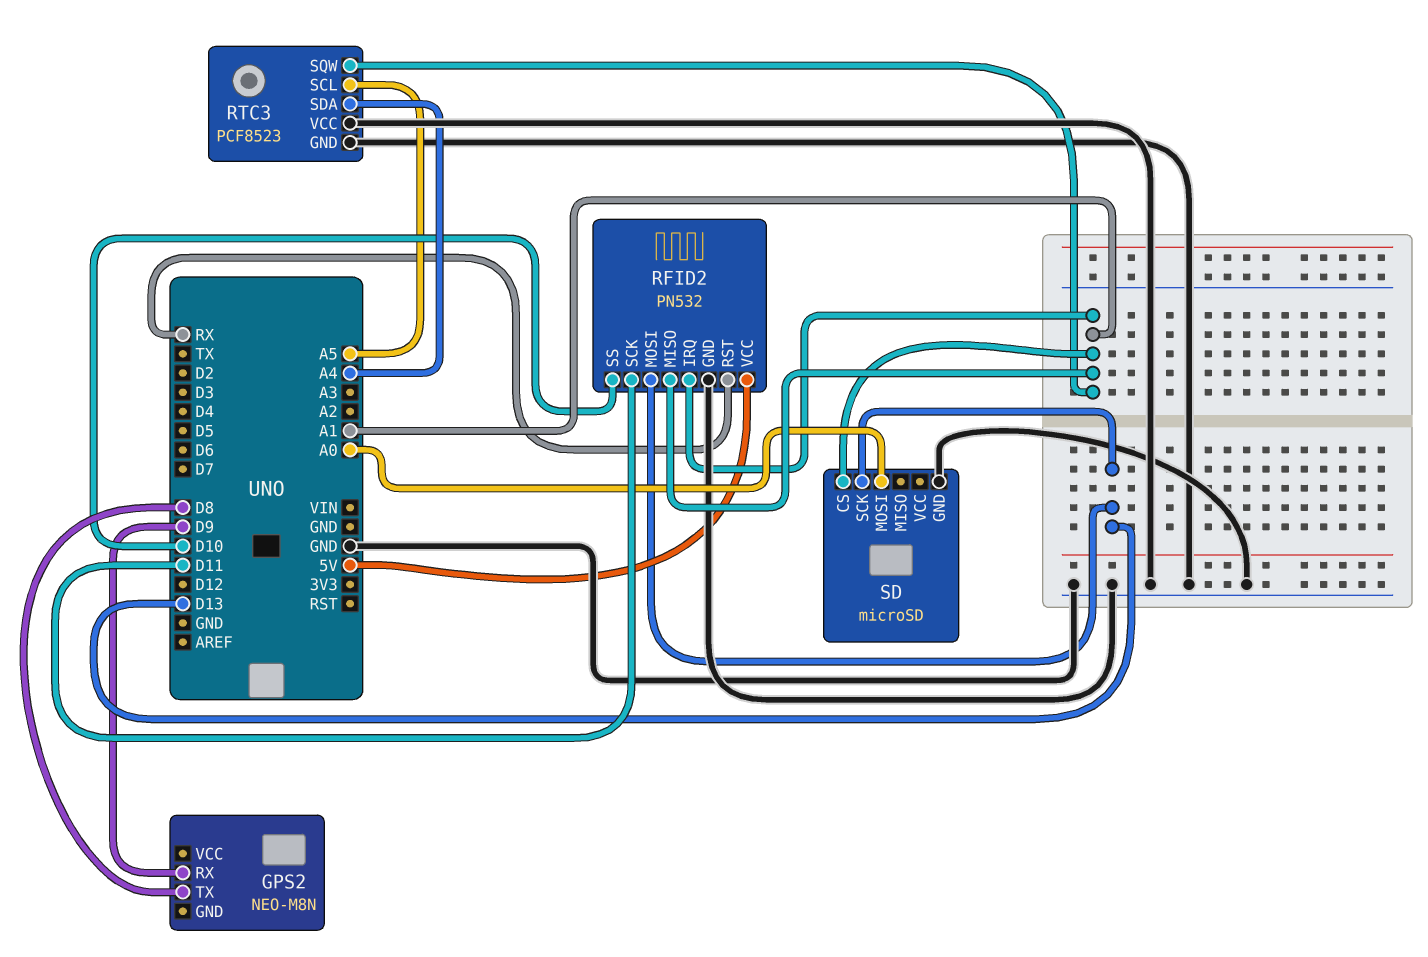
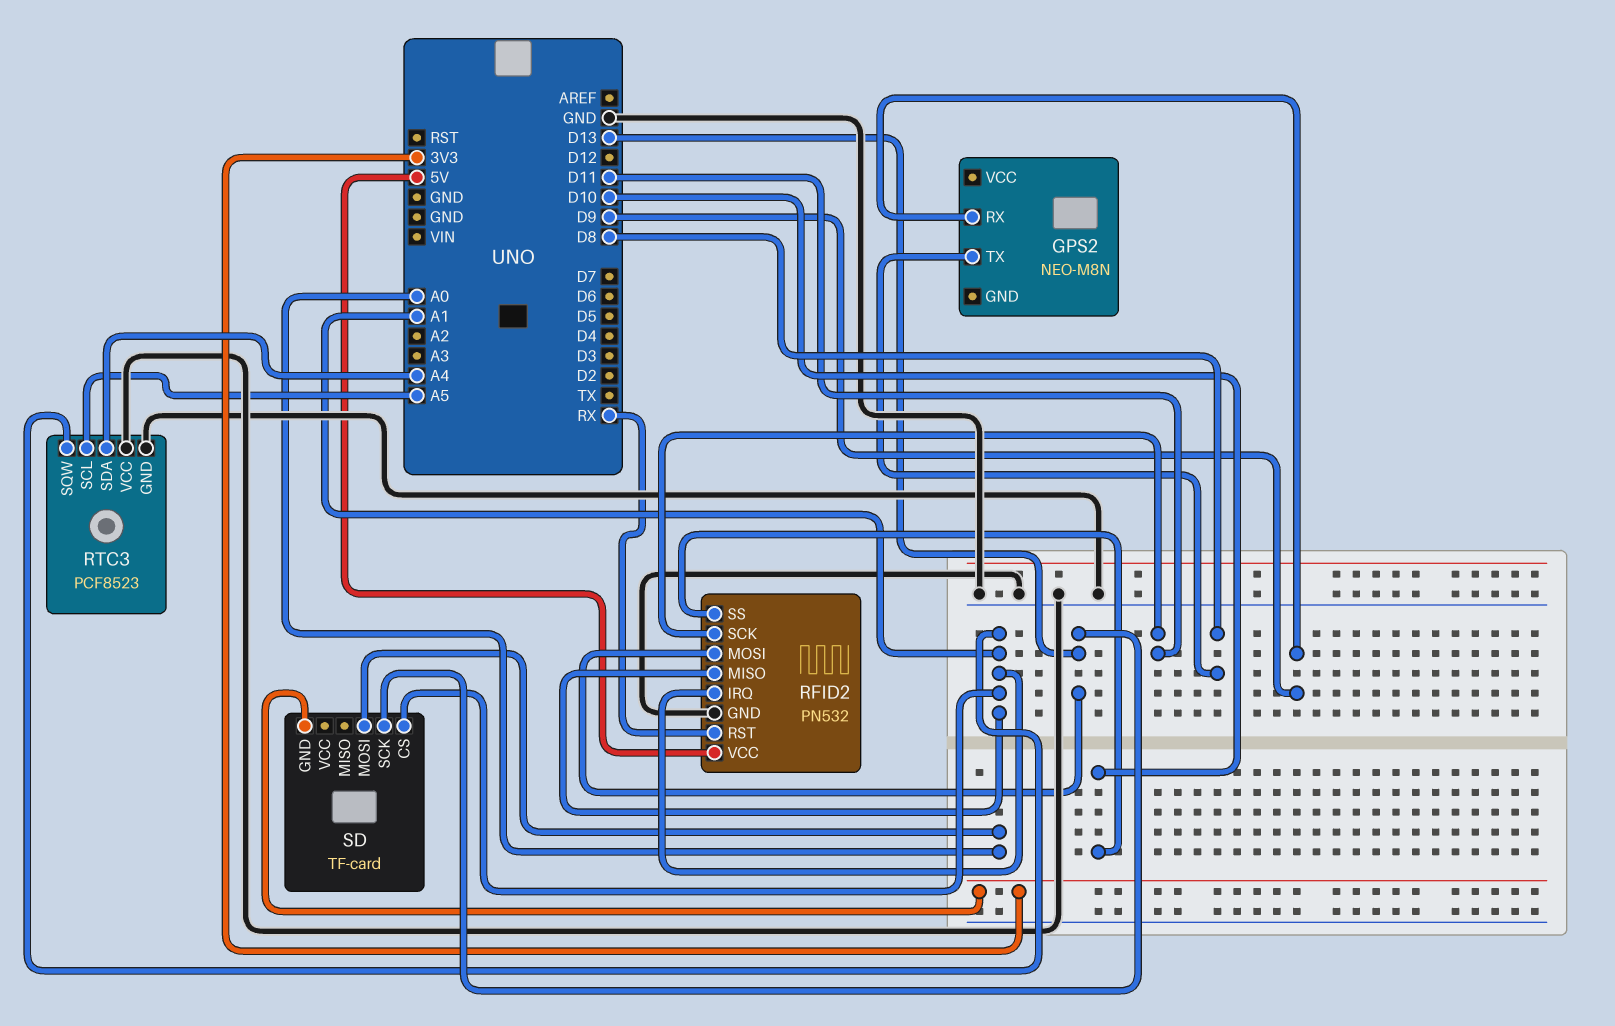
SD: microSD -> TF-card
SD pin GND: GND -> 3V3

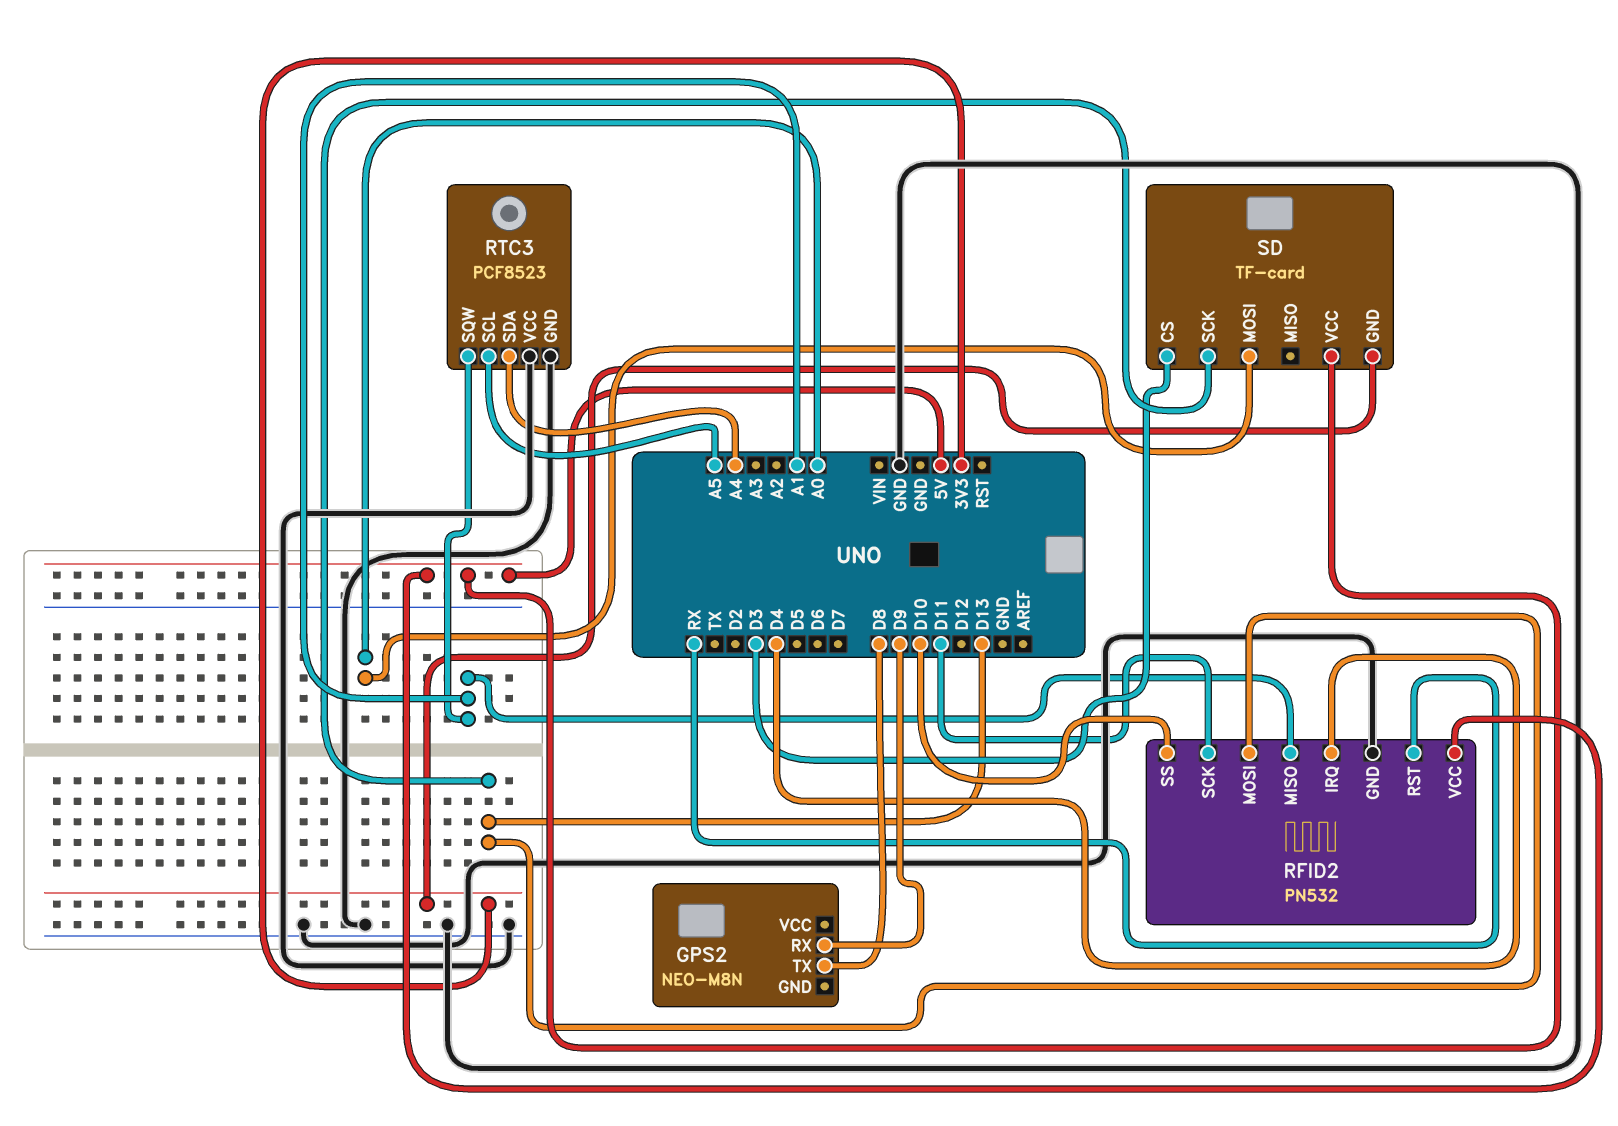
RFID2 pin IRQ: A1 -> D4
SD pin CS: A1 -> D3
SD pin VCC: none -> 5V

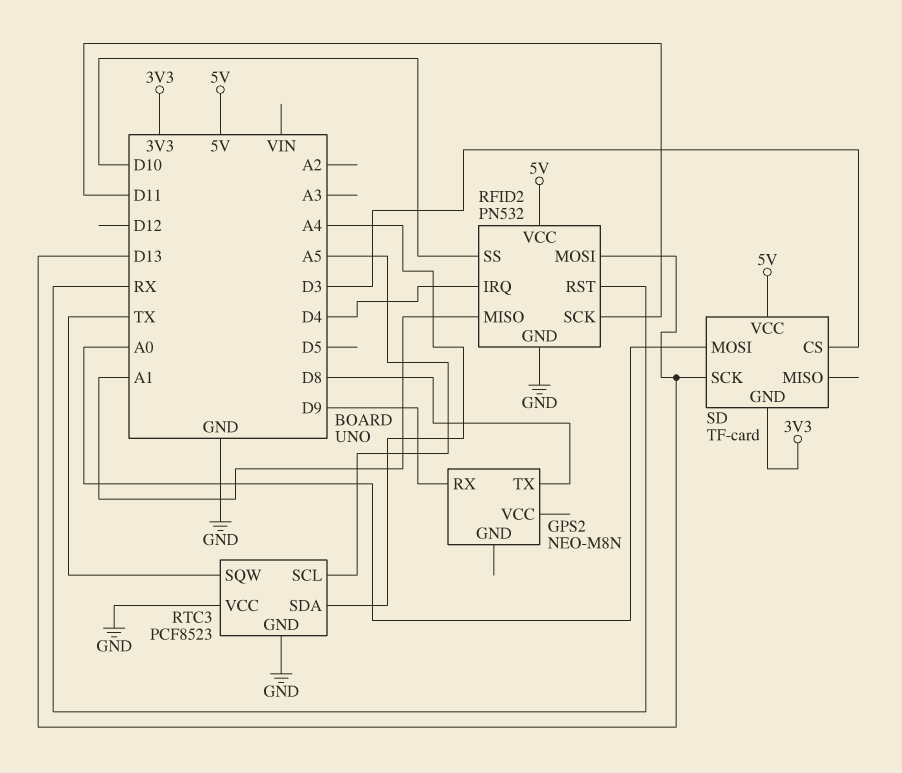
RTC3 pin SQW: A1 -> TX

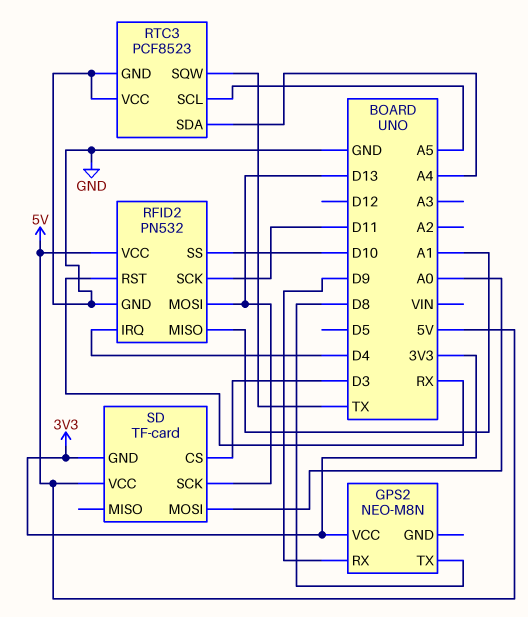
GPS2 pin VCC: none -> 3V3

